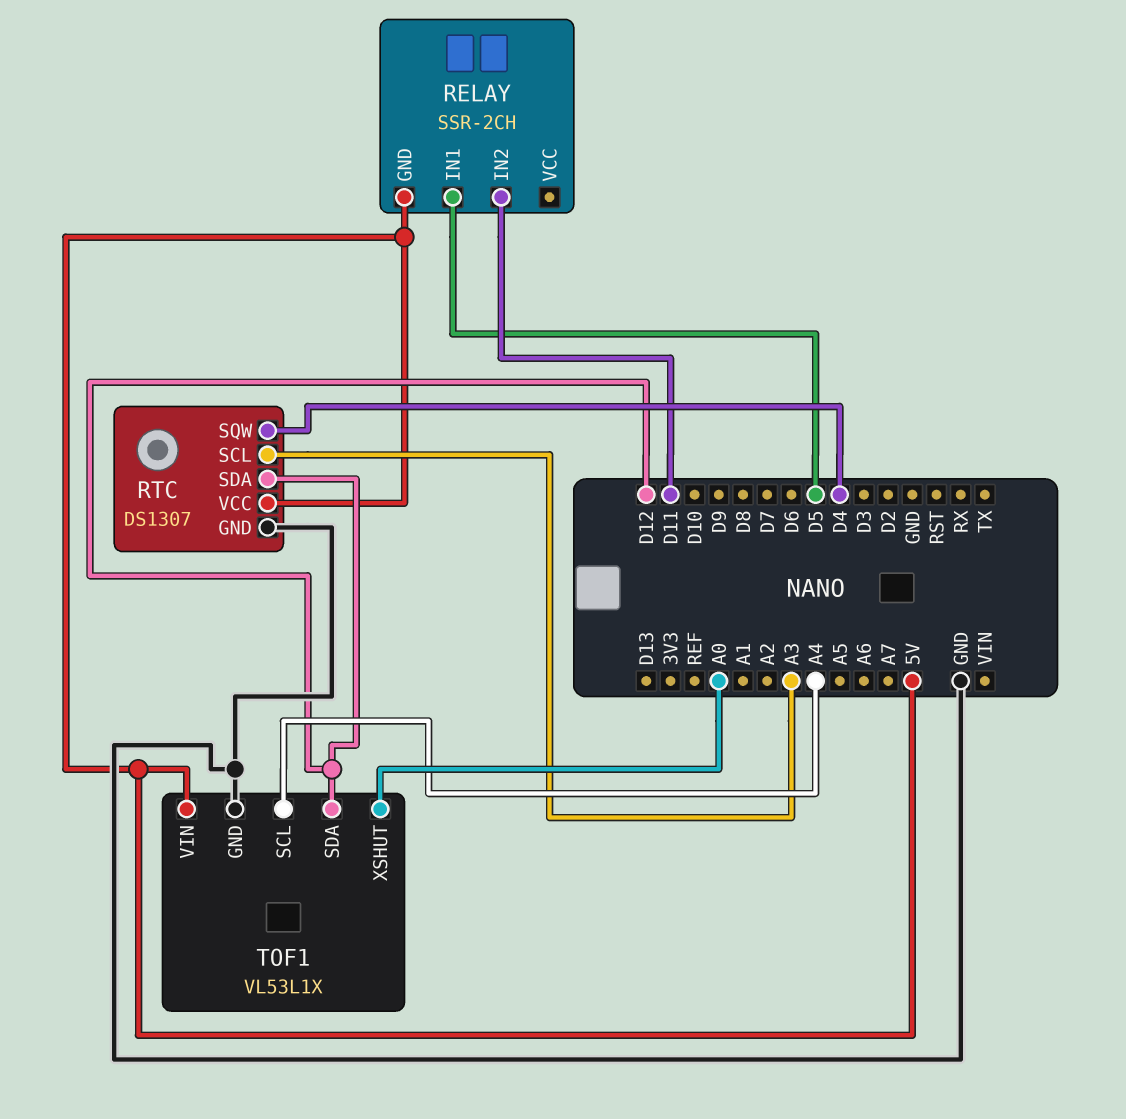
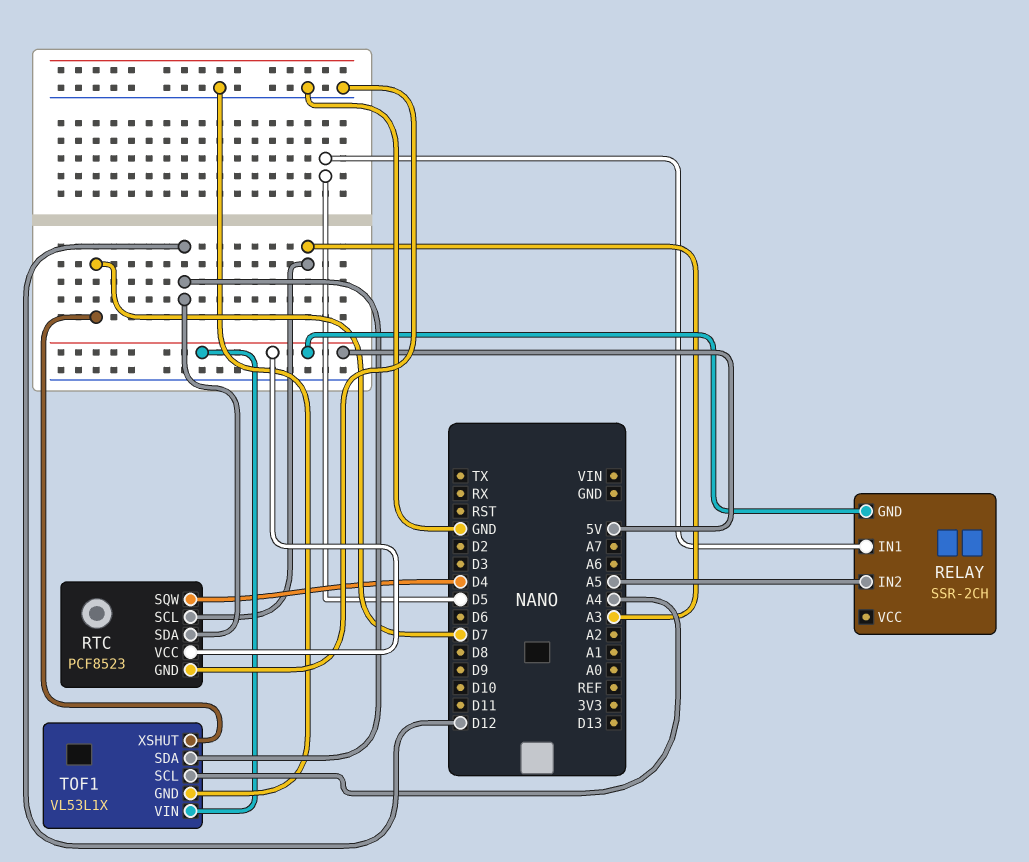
RELAY pin IN2: D11 -> A5
RTC: DS1307 -> PCF8523
TOF1 pin XSHUT: A0 -> D7

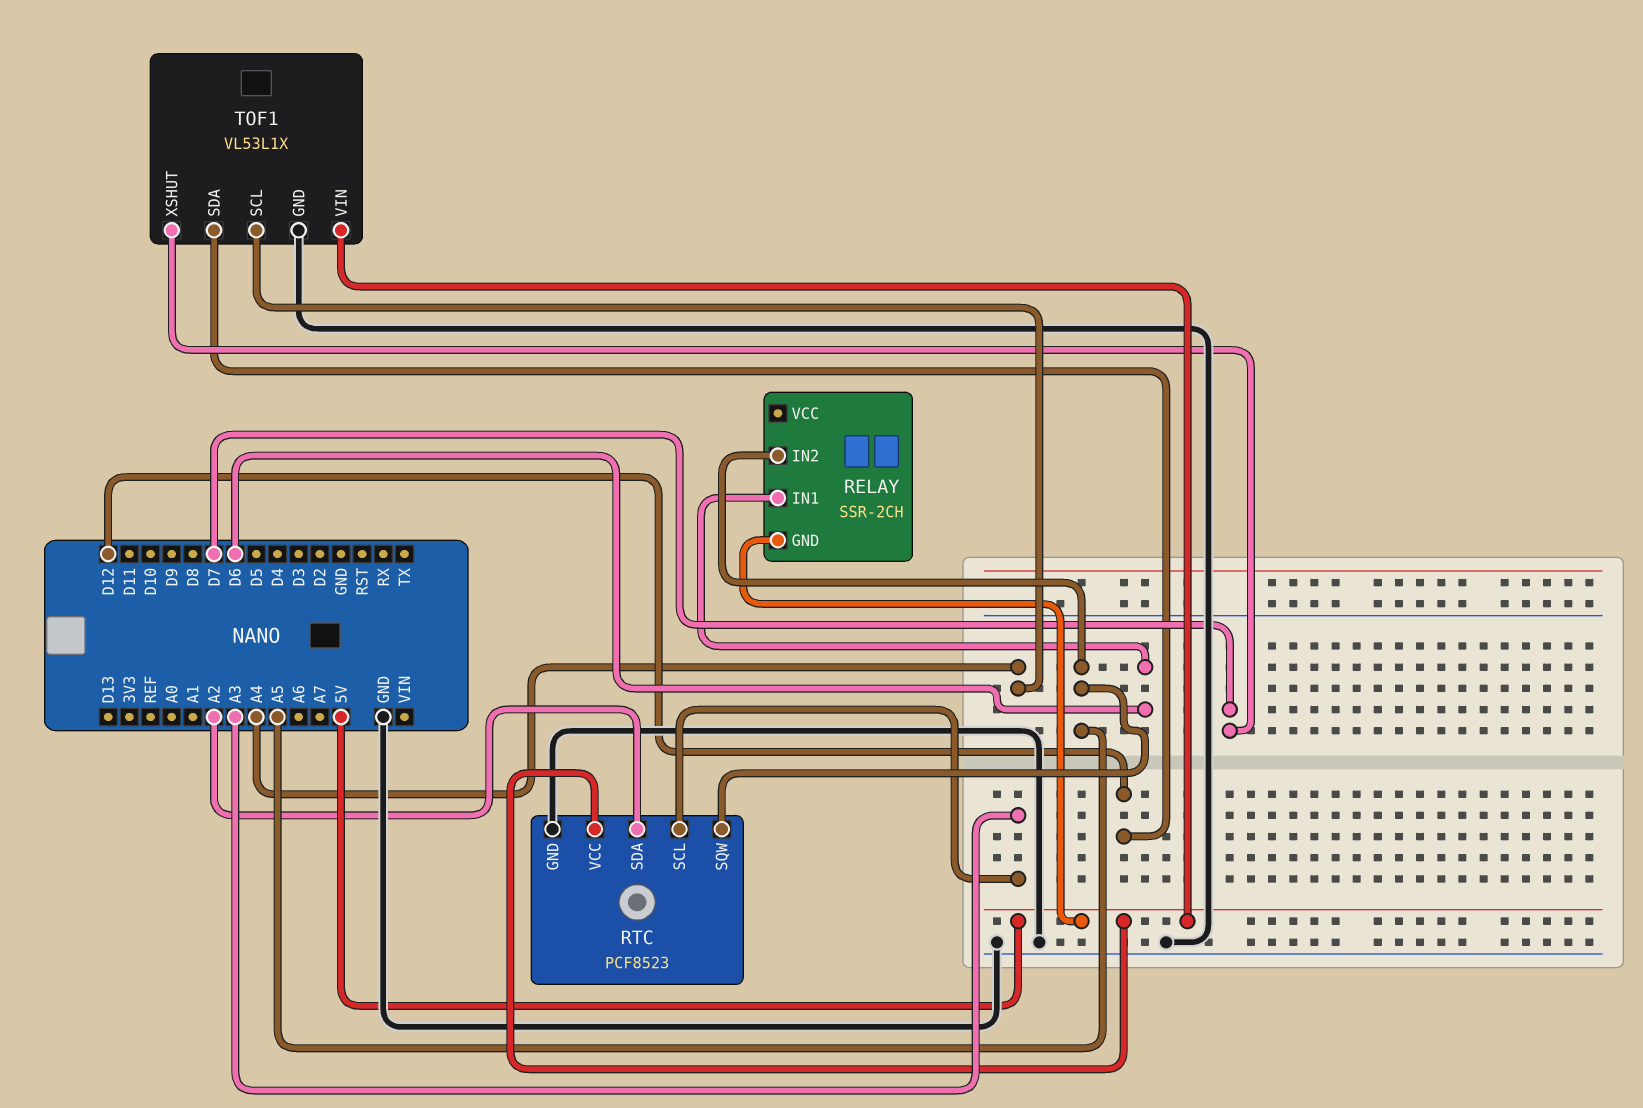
RELAY pin IN1: D5 -> D6
RTC pin SDA: D12 -> A2
RTC pin SQW: D4 -> A5

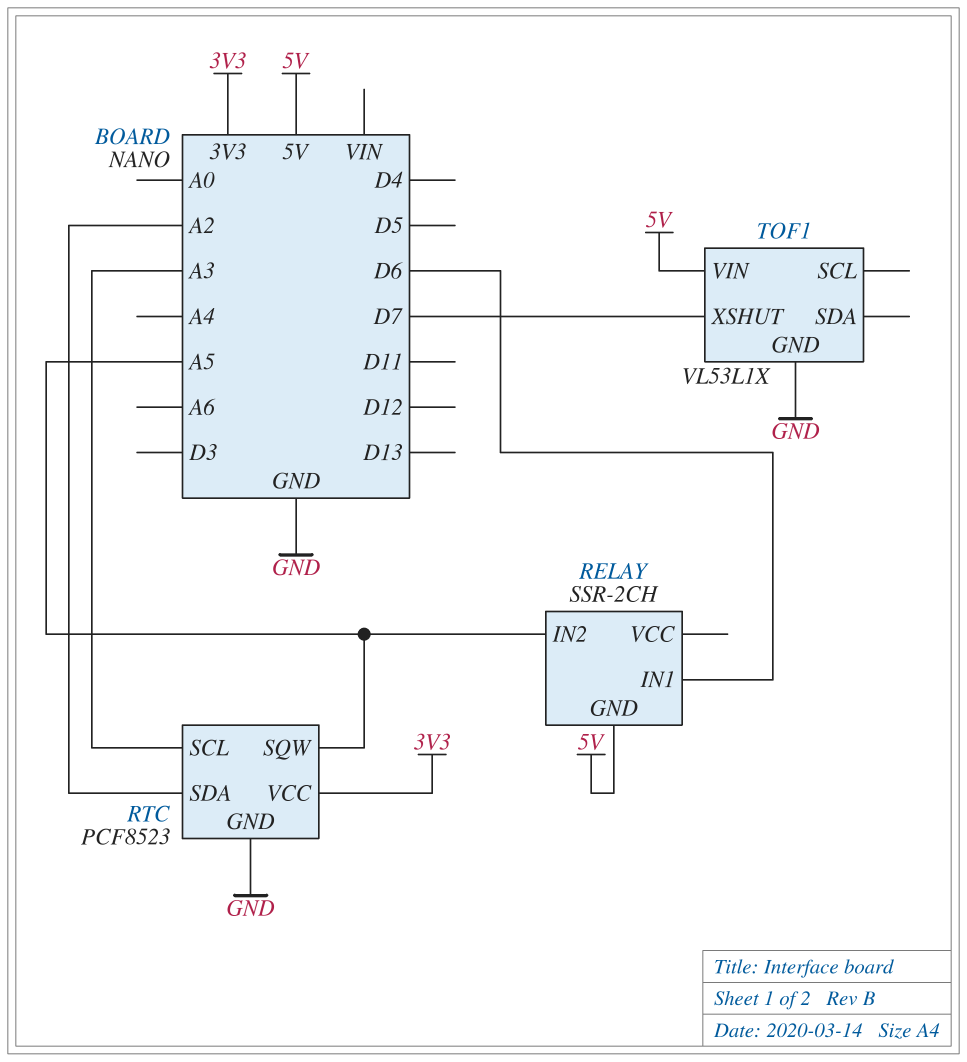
RTC pin VCC: 5V -> 3V3
TOF1 pin SCL: A4 -> none
TOF1 pin SDA: D12 -> none

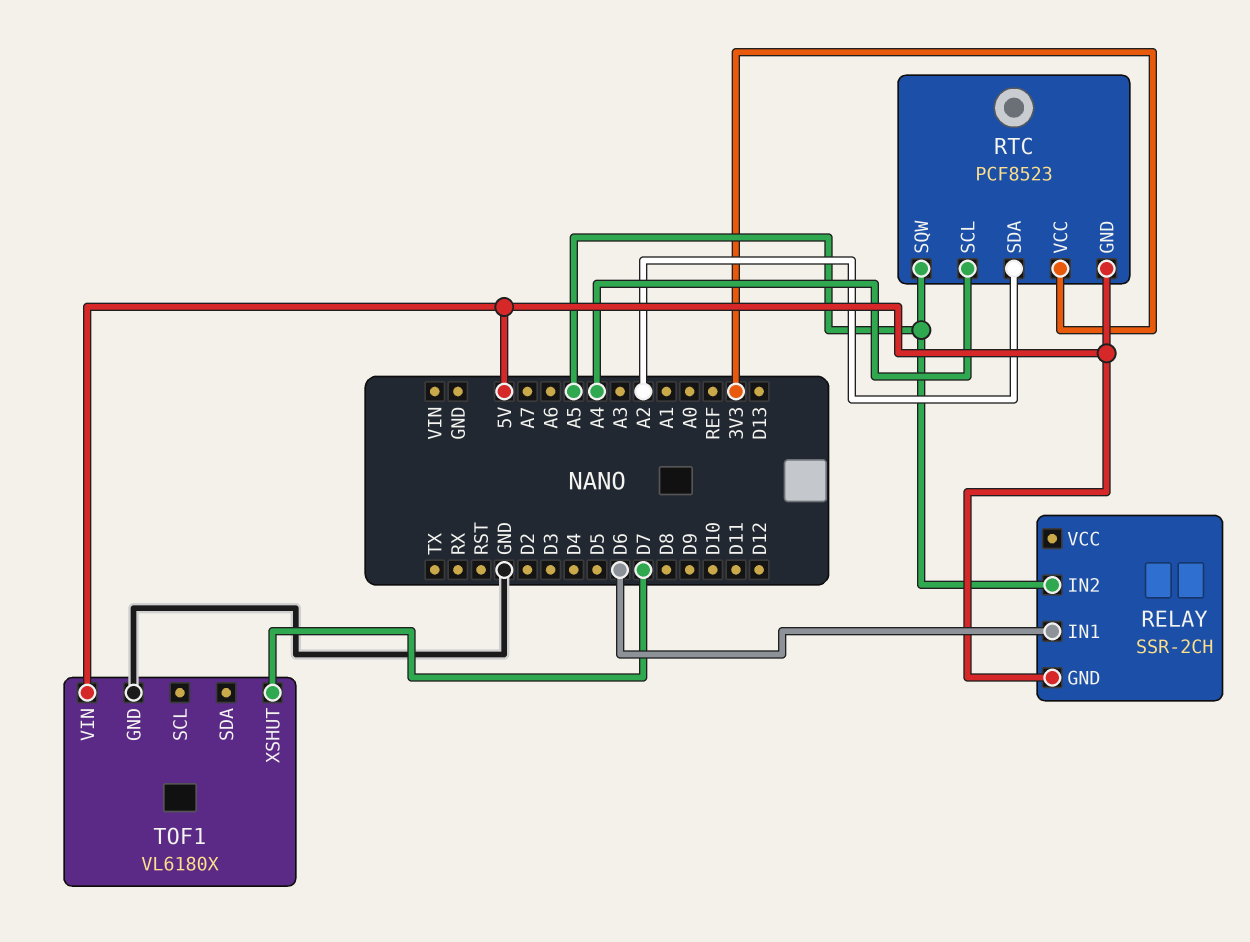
RTC pin GND: GND -> 5V
RTC pin SCL: A3 -> A4
TOF1: VL53L1X -> VL6180X

